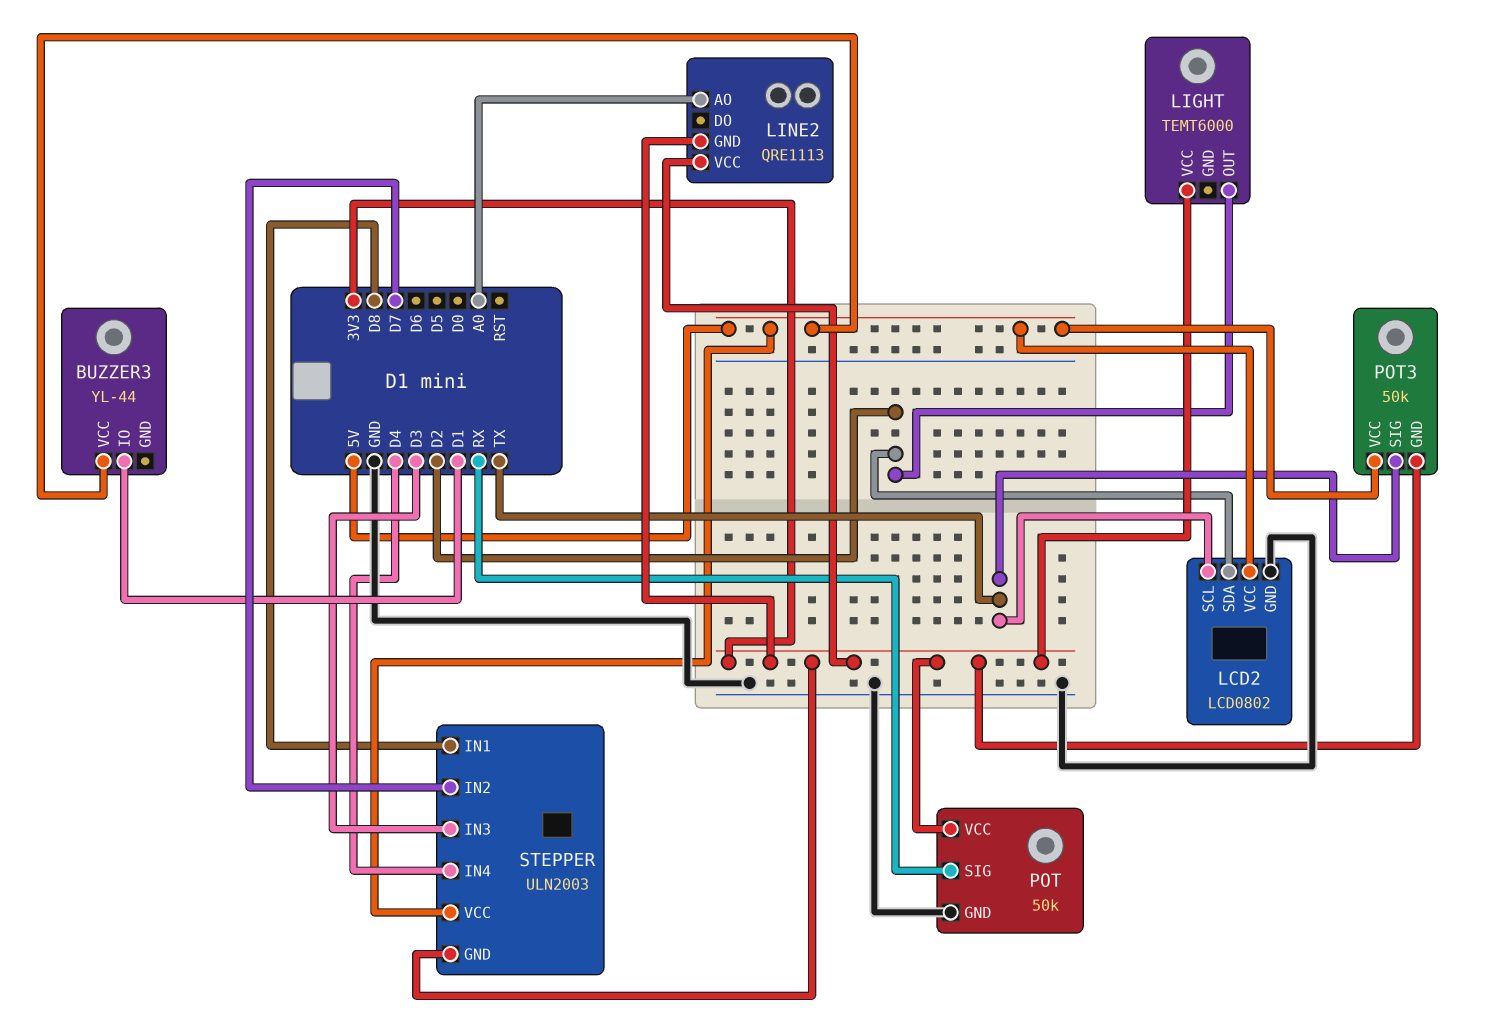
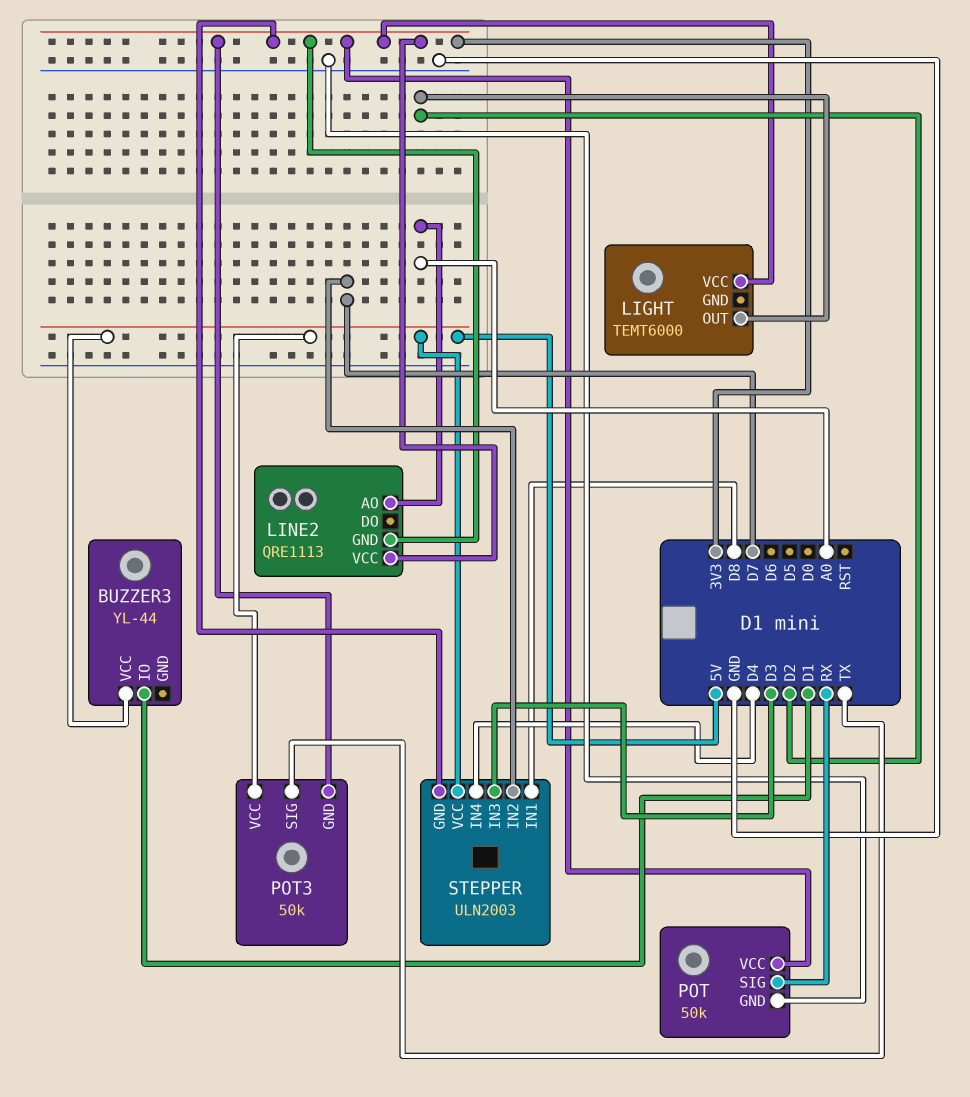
LCD2: LCD0802 -> none
LCD2 pin GND: GND -> none
LCD2 pin SCL: TX -> none
LCD2 pin SDA: D2 -> none
LCD2 pin VCC: 5V -> none

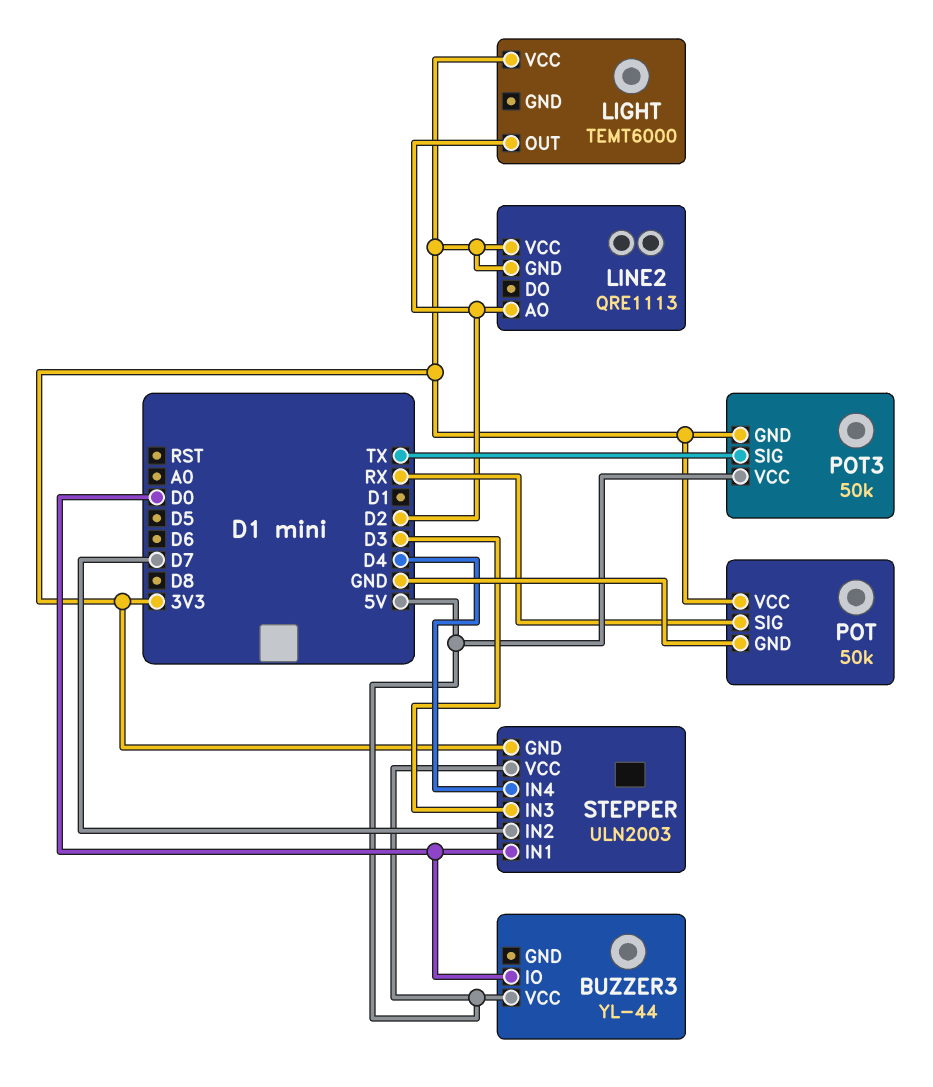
BUZZER3 pin IO: D1 -> D0
LINE2 pin AO: A0 -> D2
STEPPER pin IN1: D8 -> D0

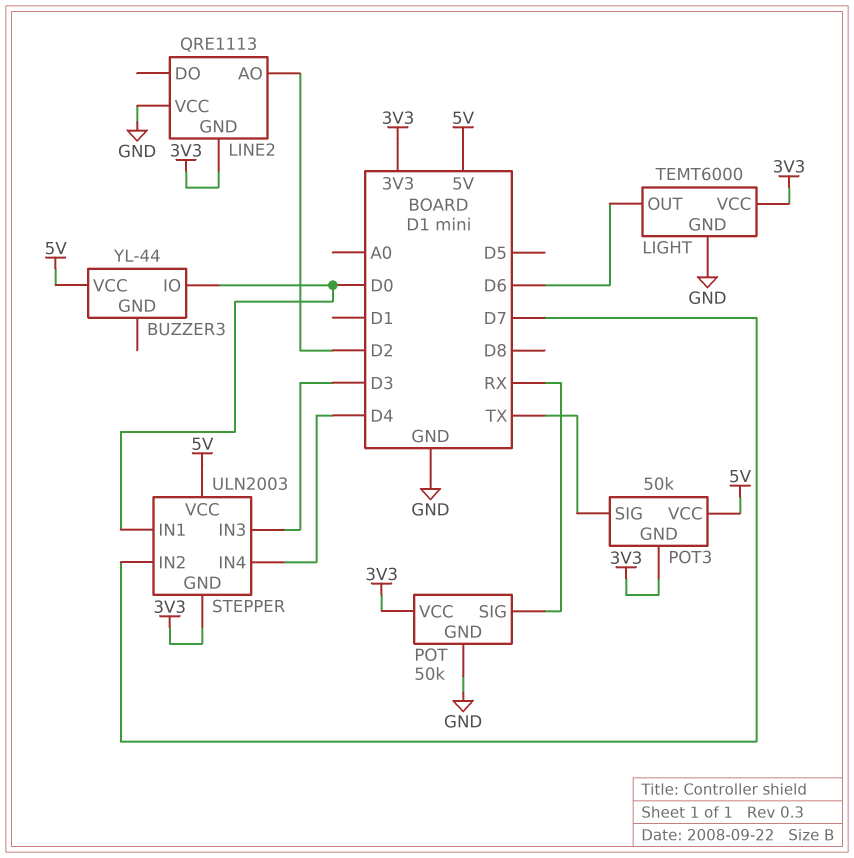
LIGHT pin GND: none -> GND
LIGHT pin OUT: D2 -> D6
LINE2 pin VCC: 3V3 -> GND

